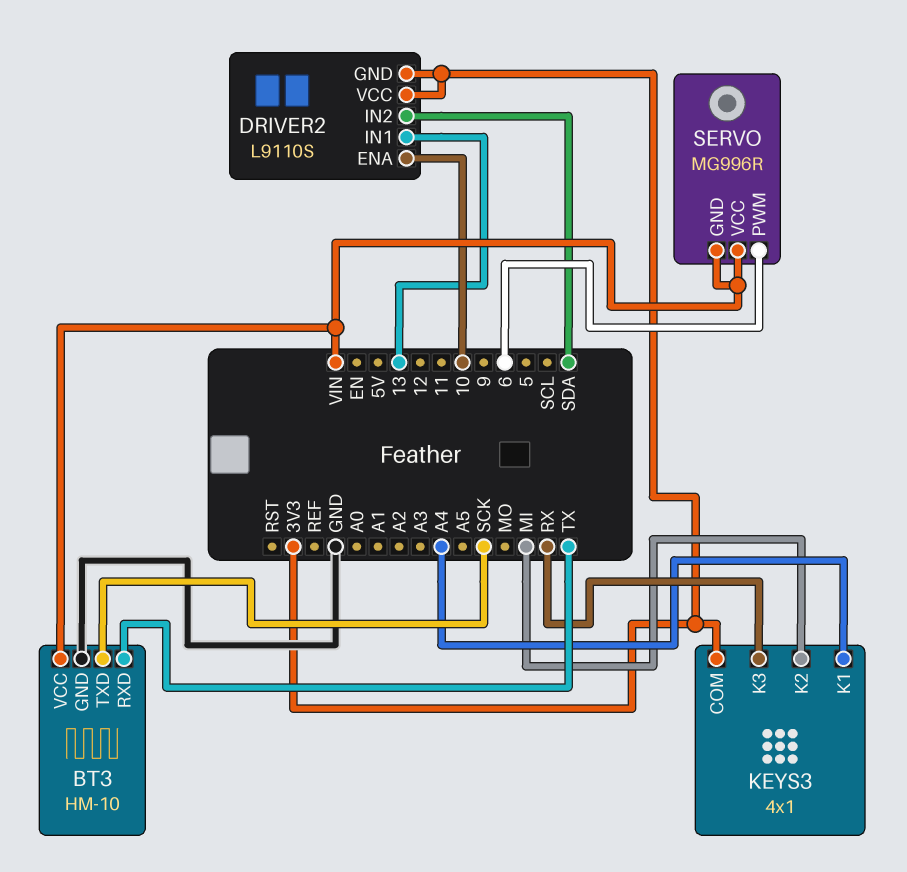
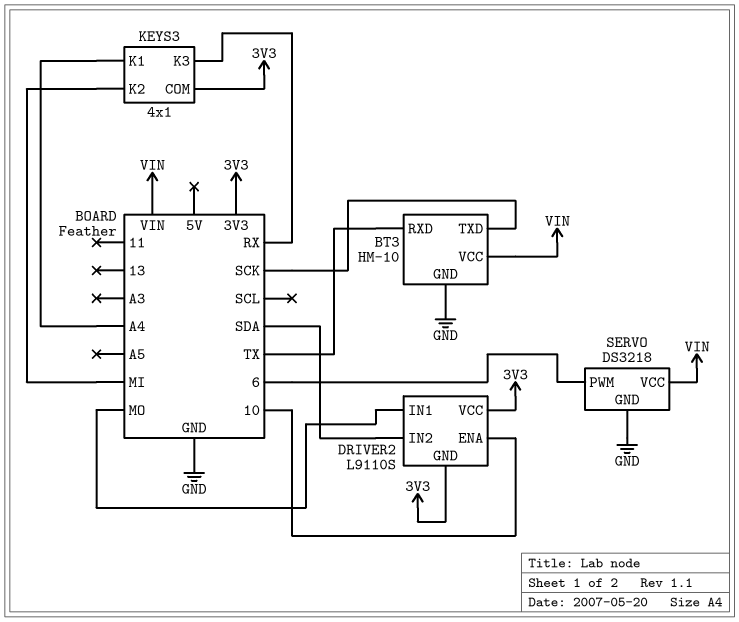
DRIVER2 pin IN1: 13 -> MO
SERVO: MG996R -> DS3218
SERVO pin GND: VIN -> GND

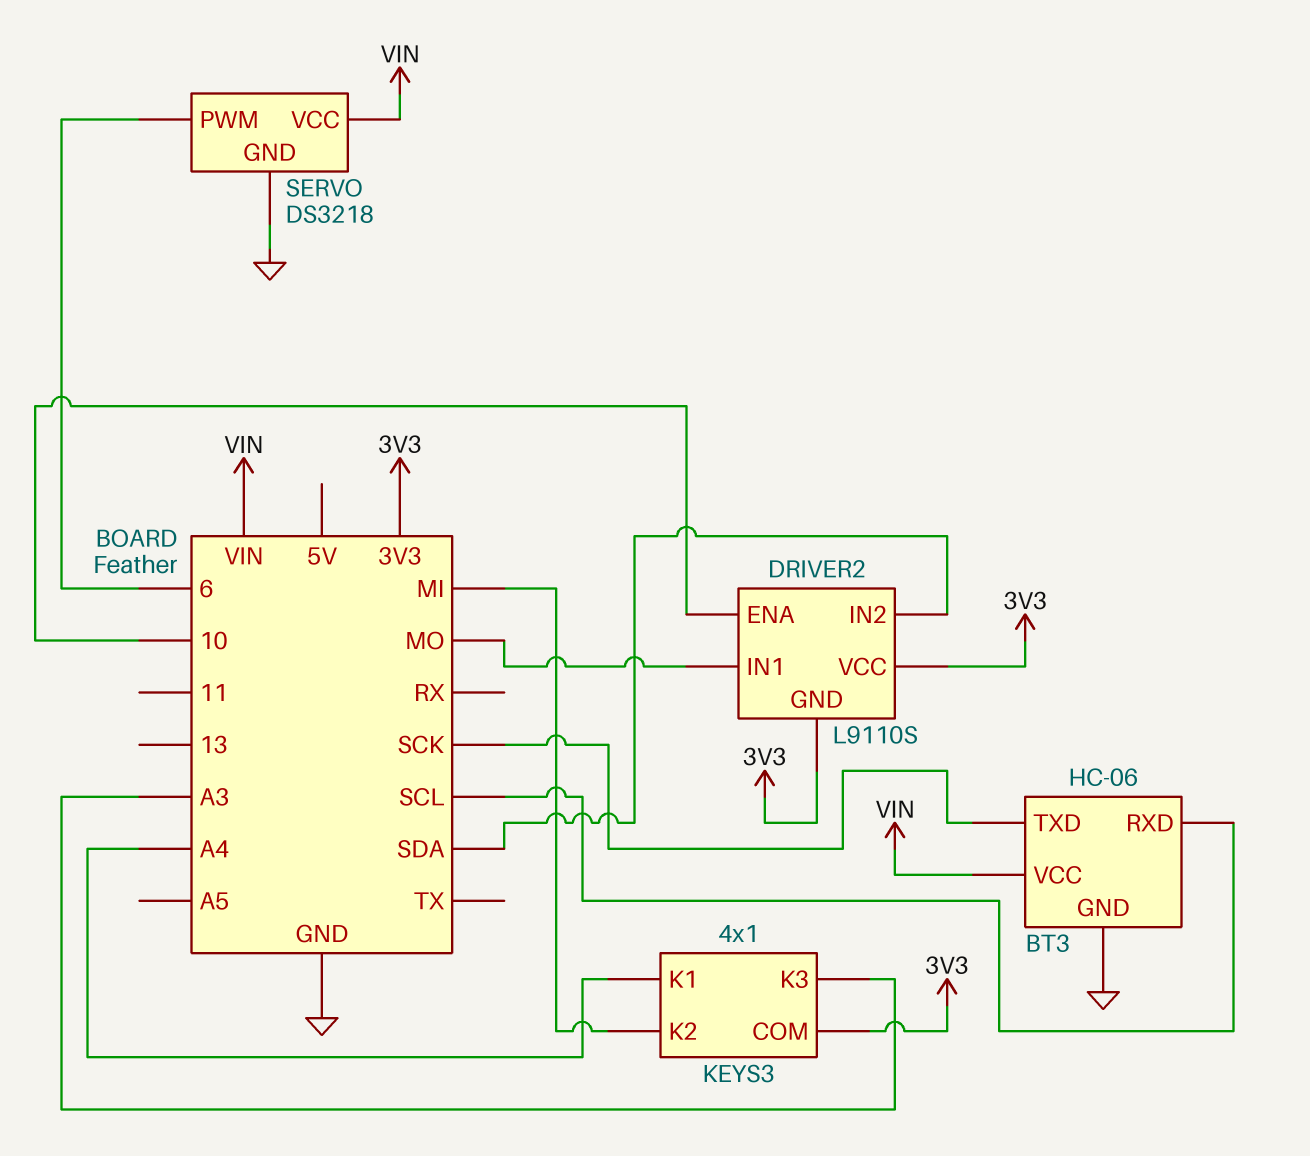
BT3: HM-10 -> HC-06
BT3 pin RXD: TX -> SCL
KEYS3 pin K3: RX -> A3

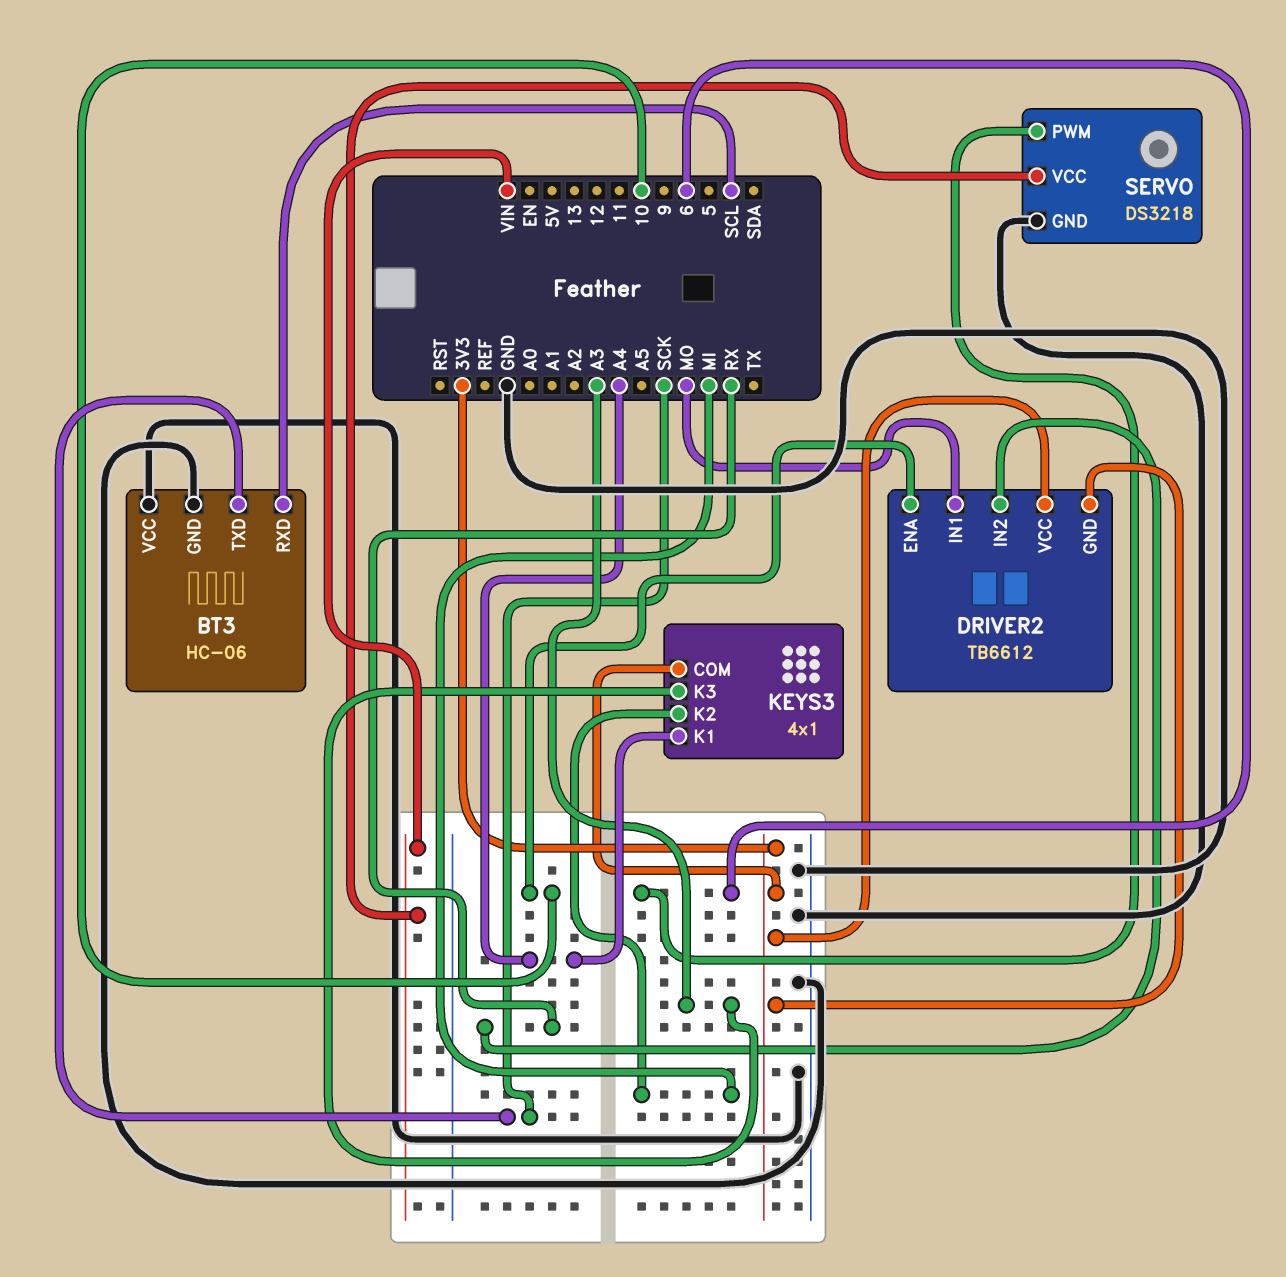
BT3 pin VCC: VIN -> GND
DRIVER2: L9110S -> TB6612
DRIVER2 pin IN2: SDA -> RX

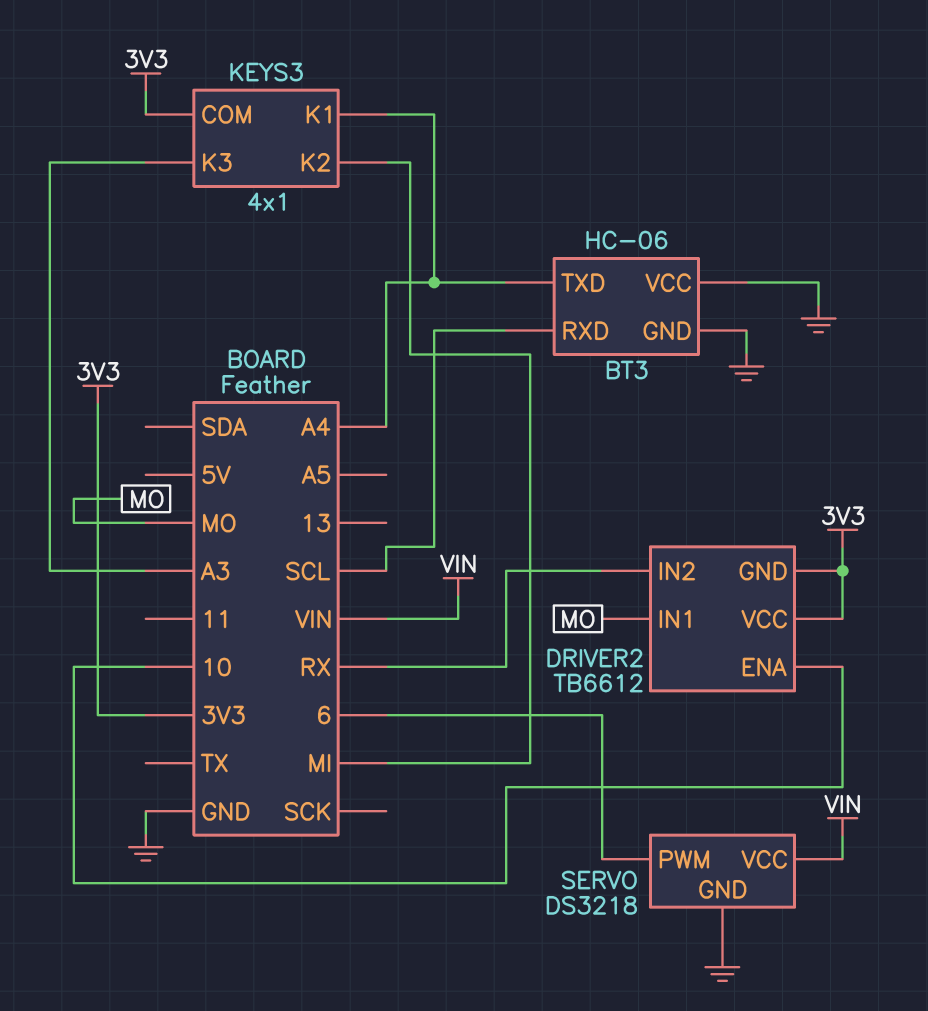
BT3 pin TXD: SCK -> A4

